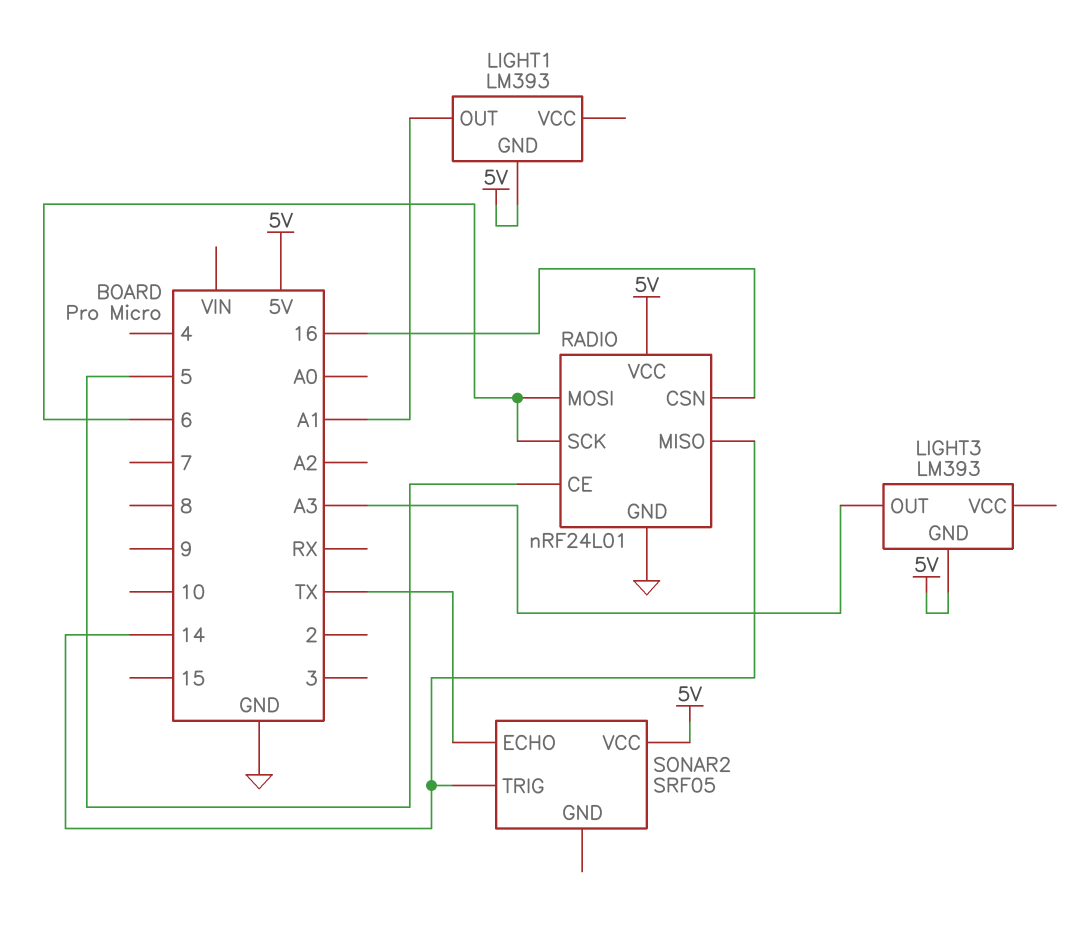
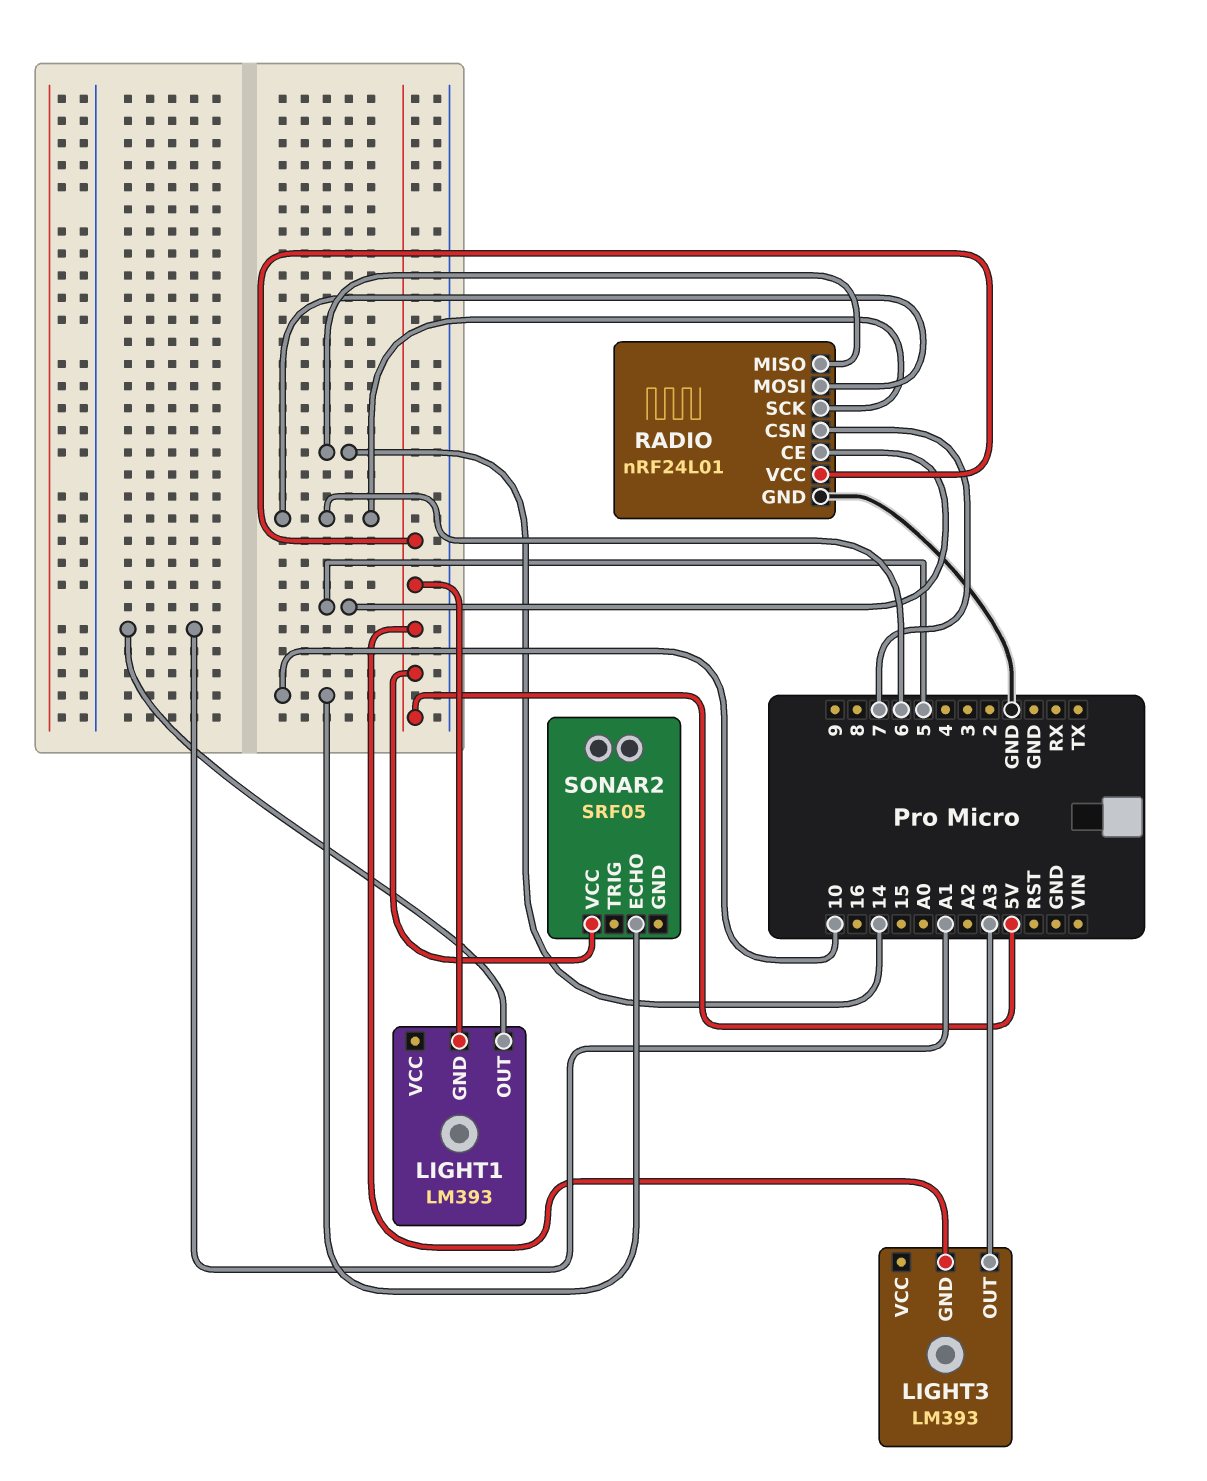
RADIO pin CSN: 16 -> 7
SONAR2 pin ECHO: TX -> 10
SONAR2 pin TRIG: 14 -> none

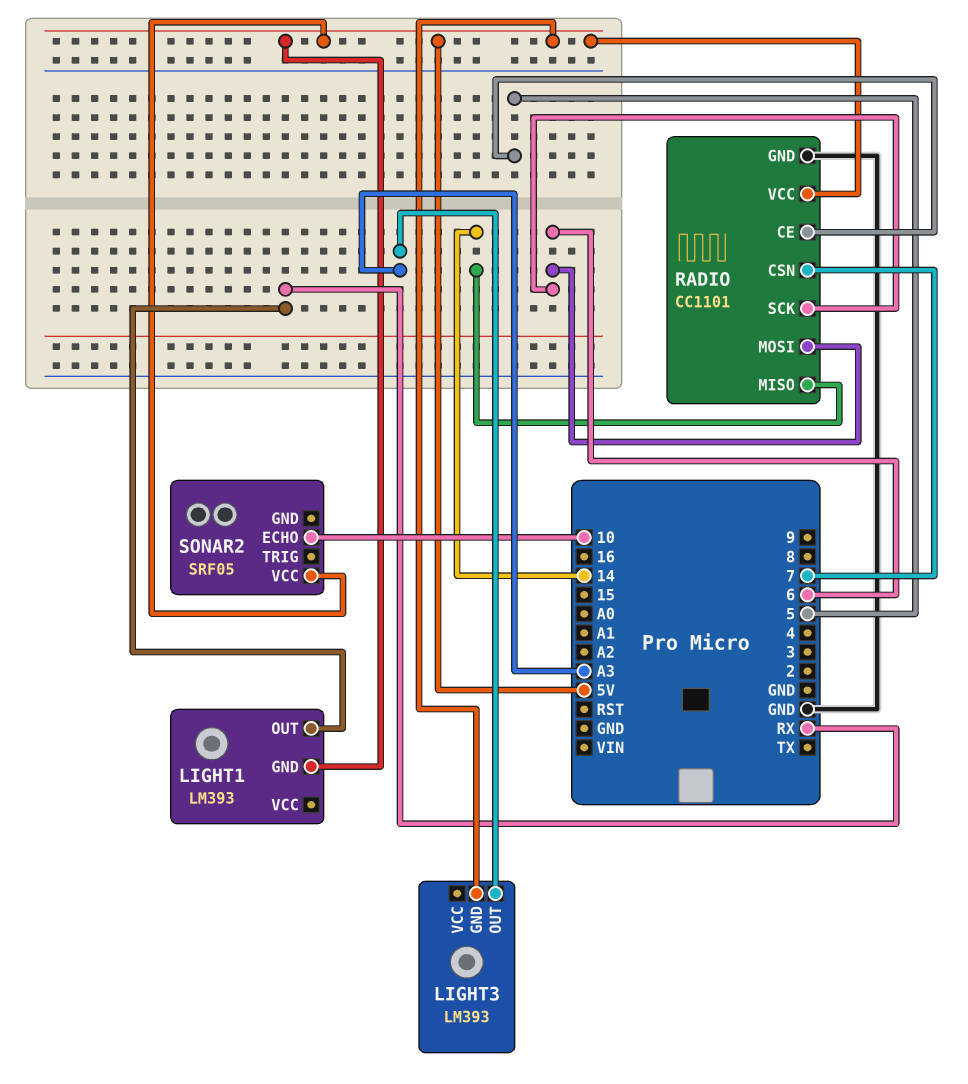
LIGHT1 pin OUT: A1 -> RX
RADIO: nRF24L01 -> CC1101

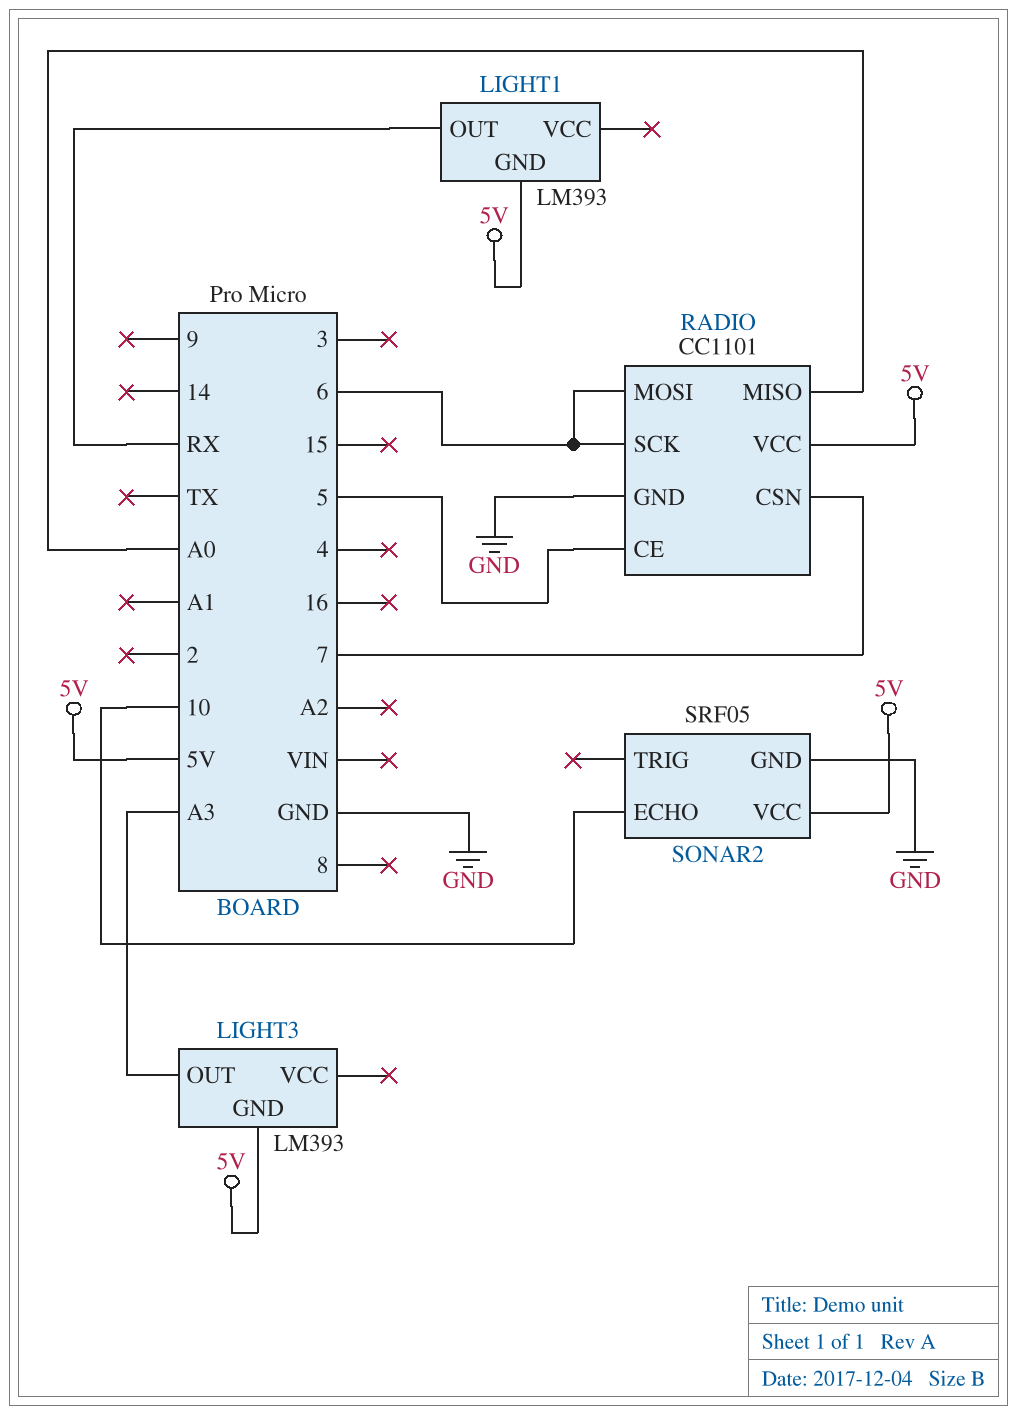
RADIO pin MISO: 14 -> A0
SONAR2 pin GND: none -> GND

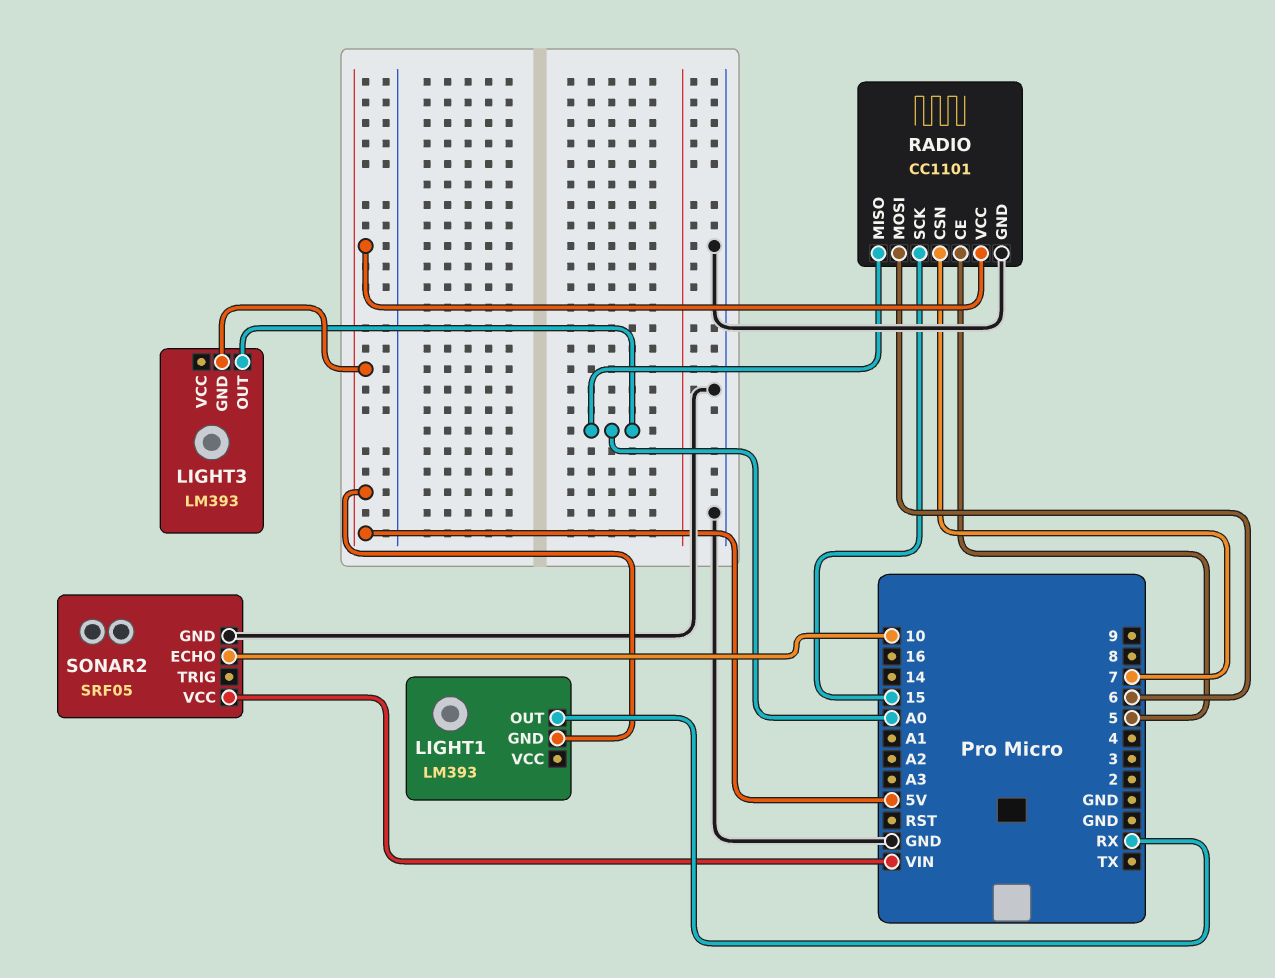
LIGHT3 pin OUT: A3 -> A0
RADIO pin SCK: 6 -> 15
SONAR2 pin VCC: 5V -> VIN

